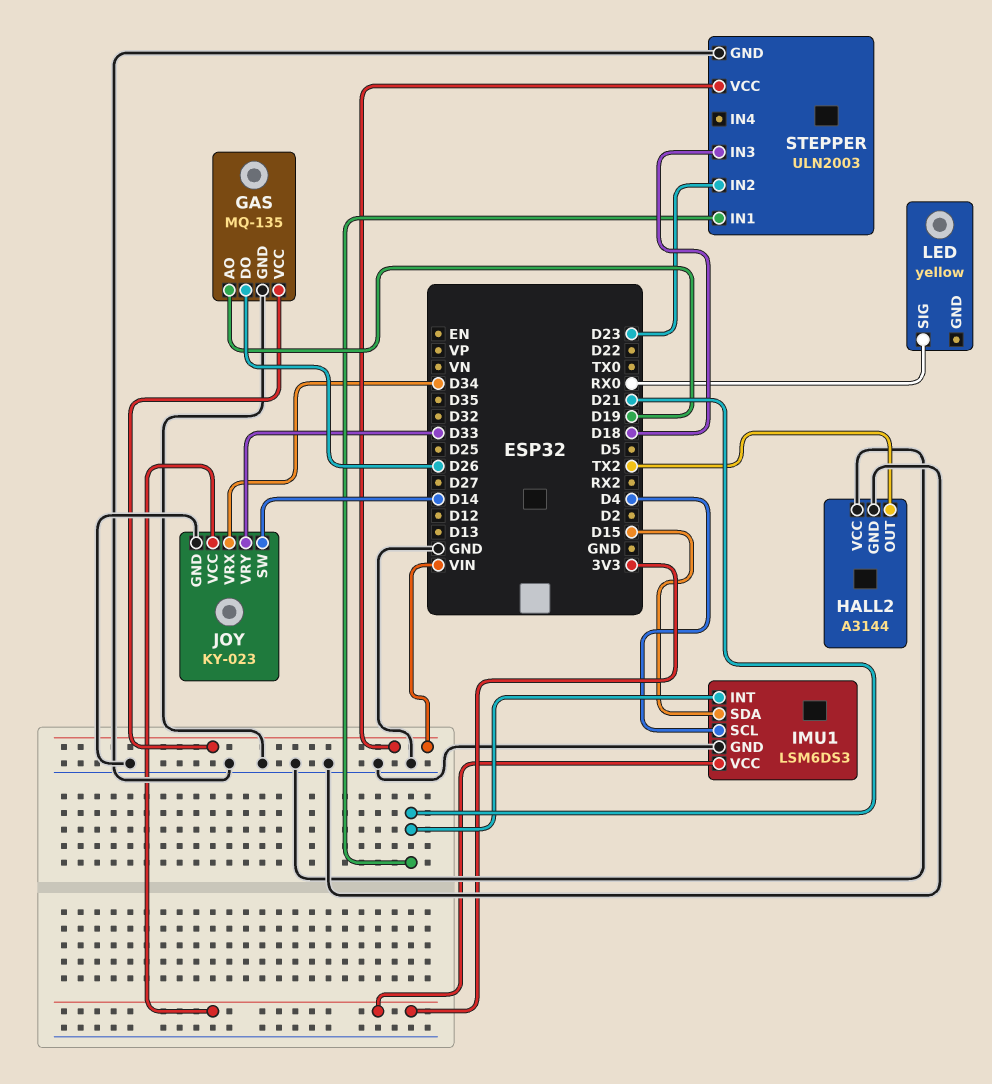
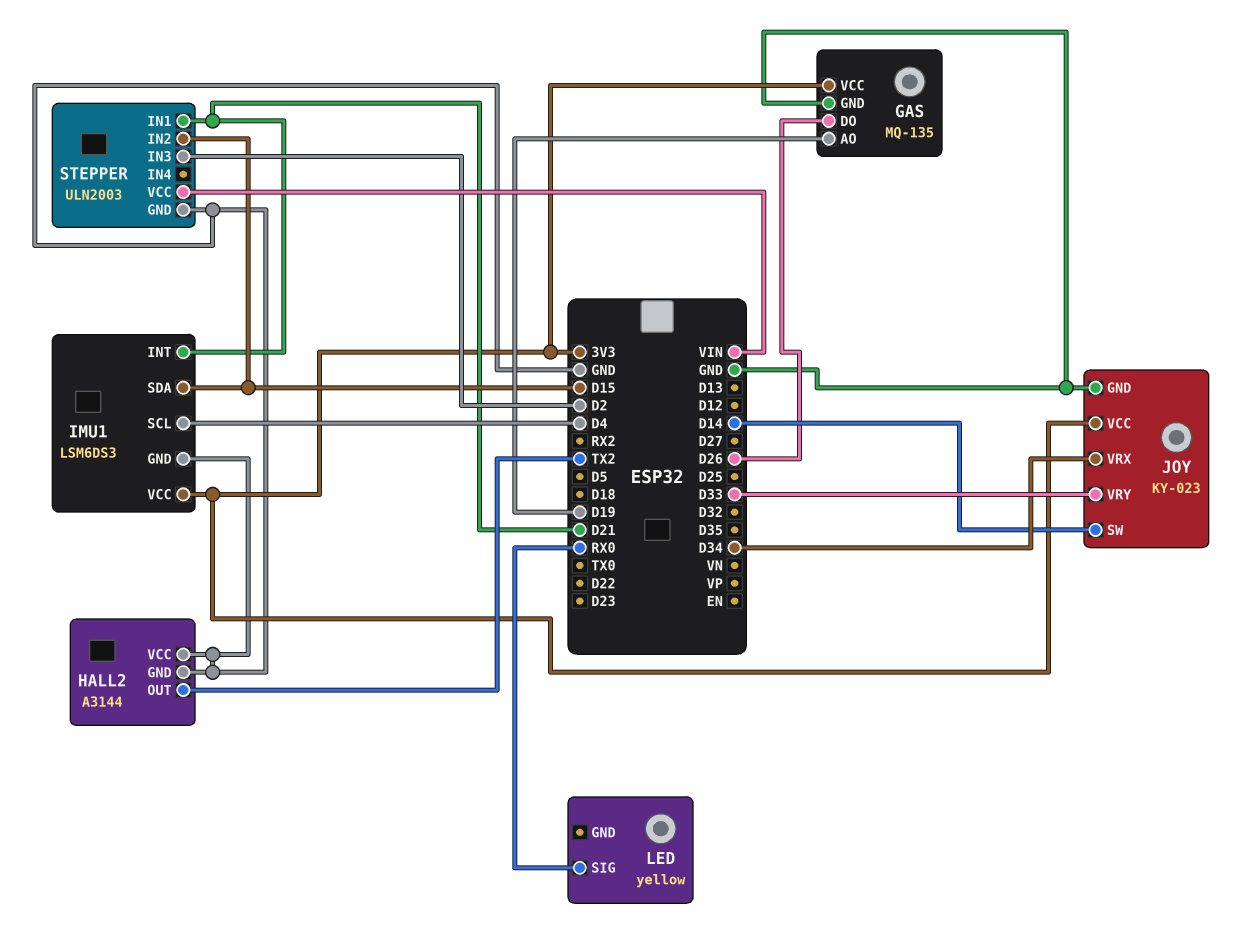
GAS pin VCC: VIN -> 3V3
STEPPER pin IN2: D23 -> D15
STEPPER pin IN3: D18 -> D2

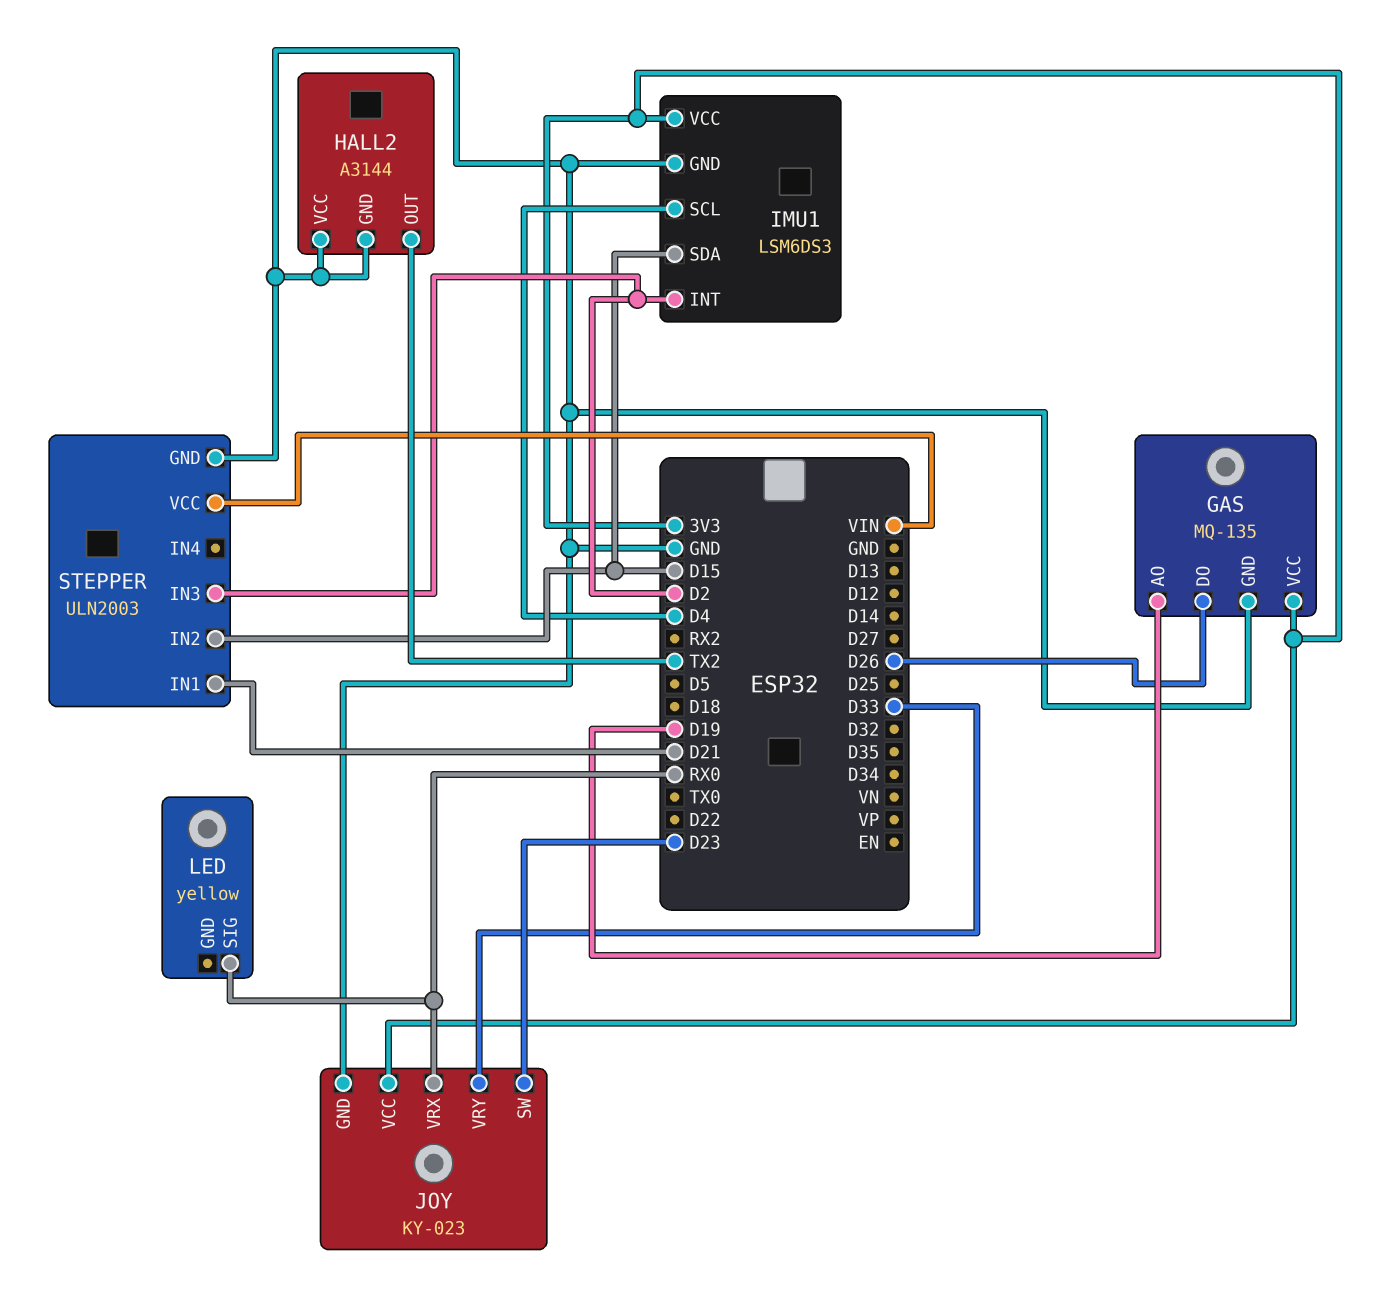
IMU1 pin INT: D21 -> D2
JOY pin SW: D14 -> D23
JOY pin VRX: D34 -> RX0

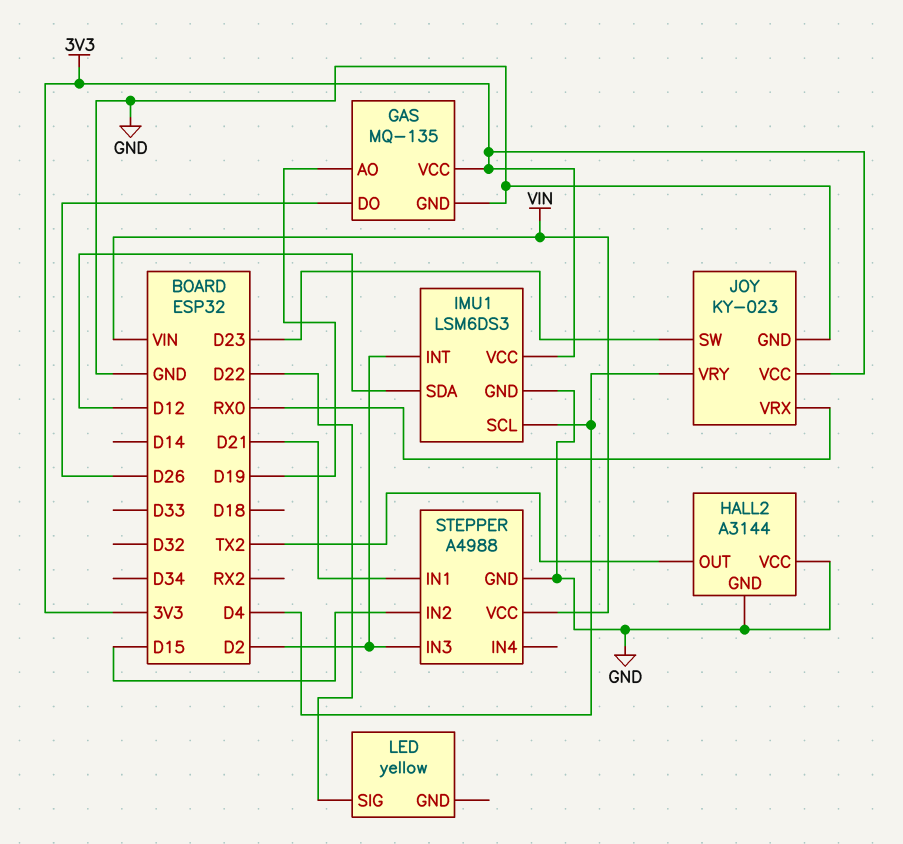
IMU1 pin SDA: D15 -> D12
JOY pin VRY: D33 -> D4
LED pin SIG: RX0 -> D22
STEPPER: ULN2003 -> A4988

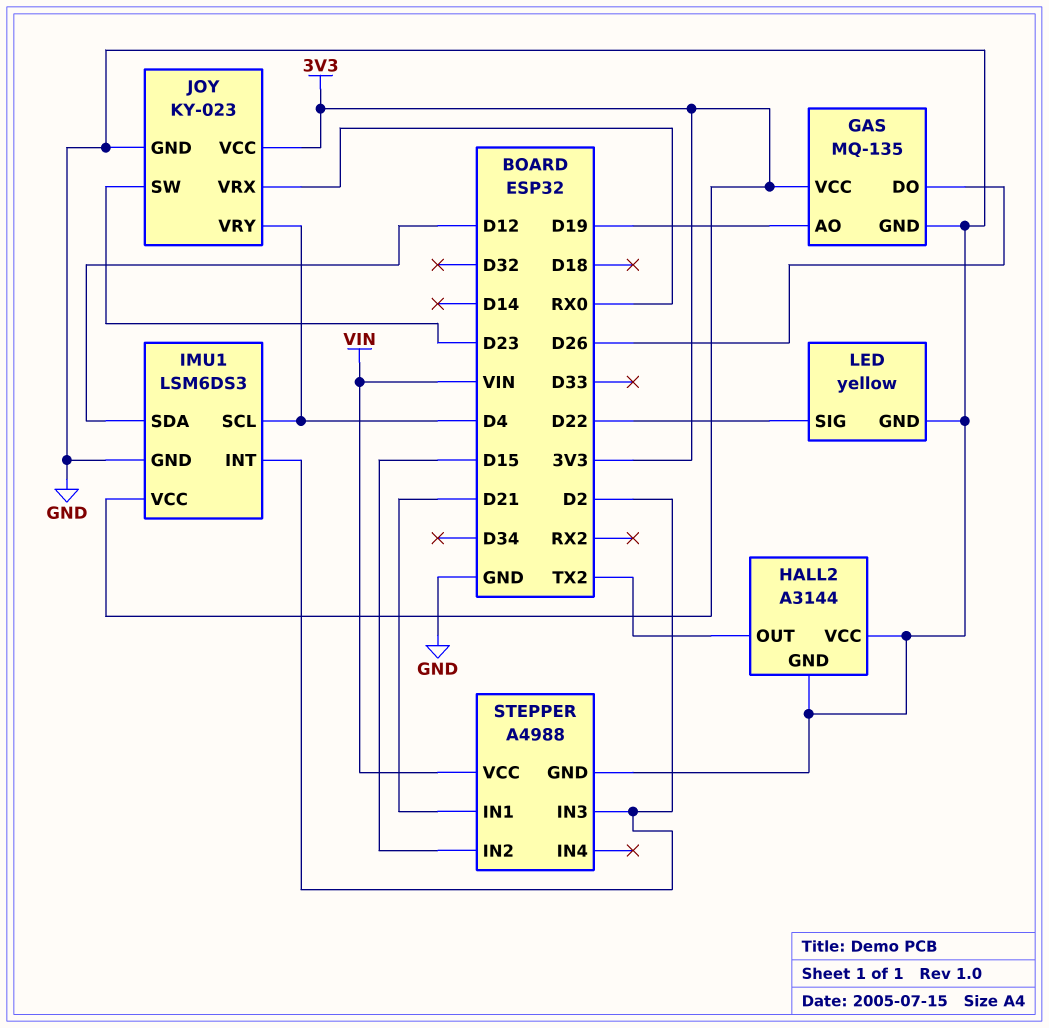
LED pin GND: none -> GND

